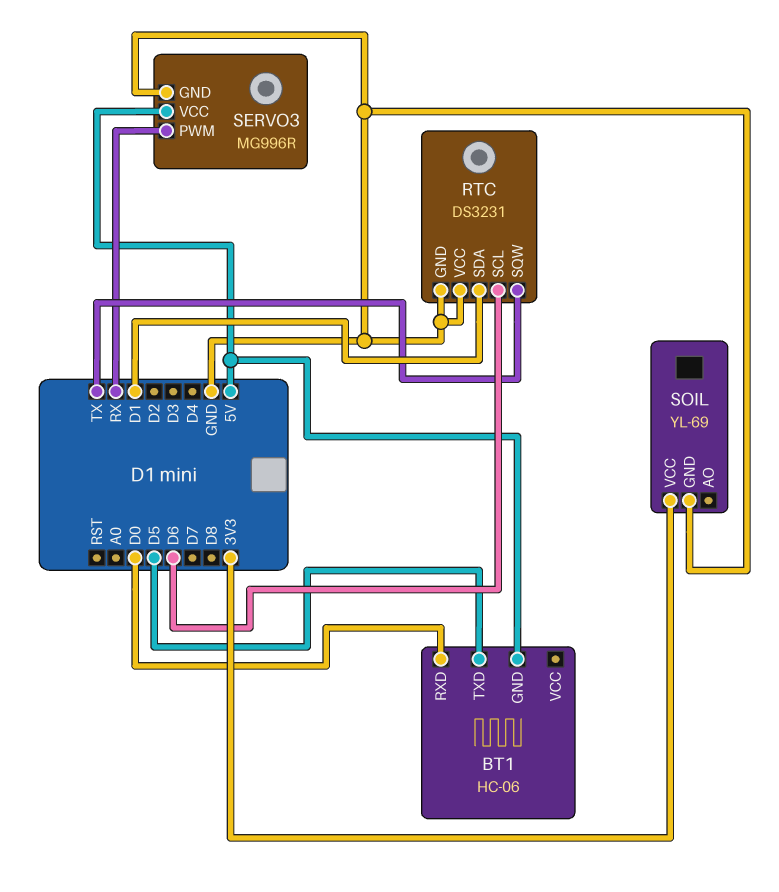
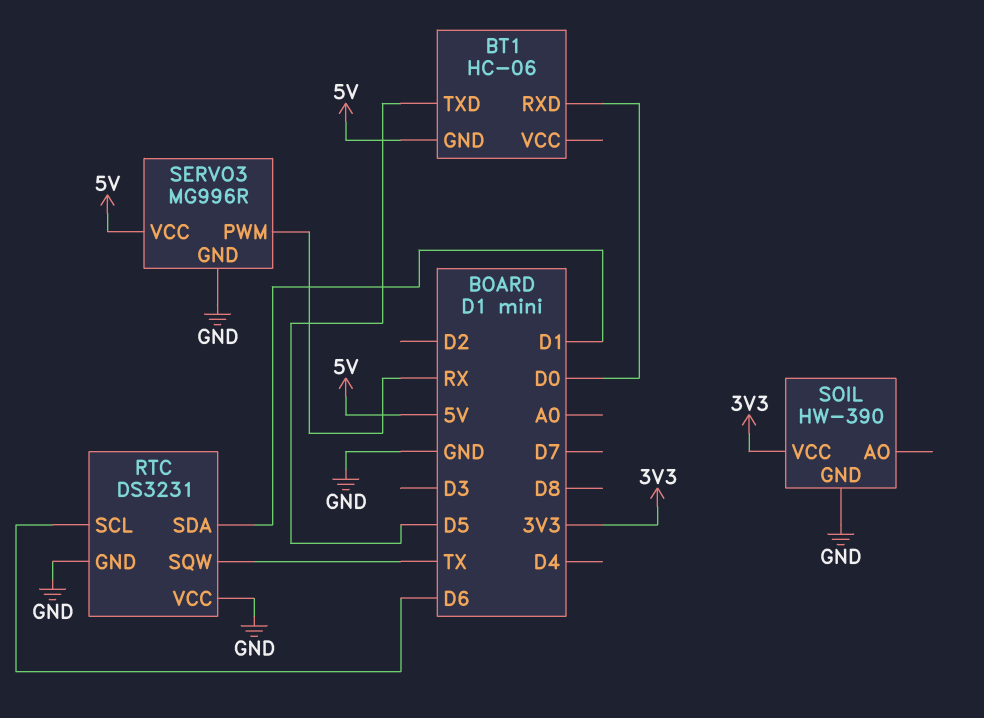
SOIL: YL-69 -> HW-390

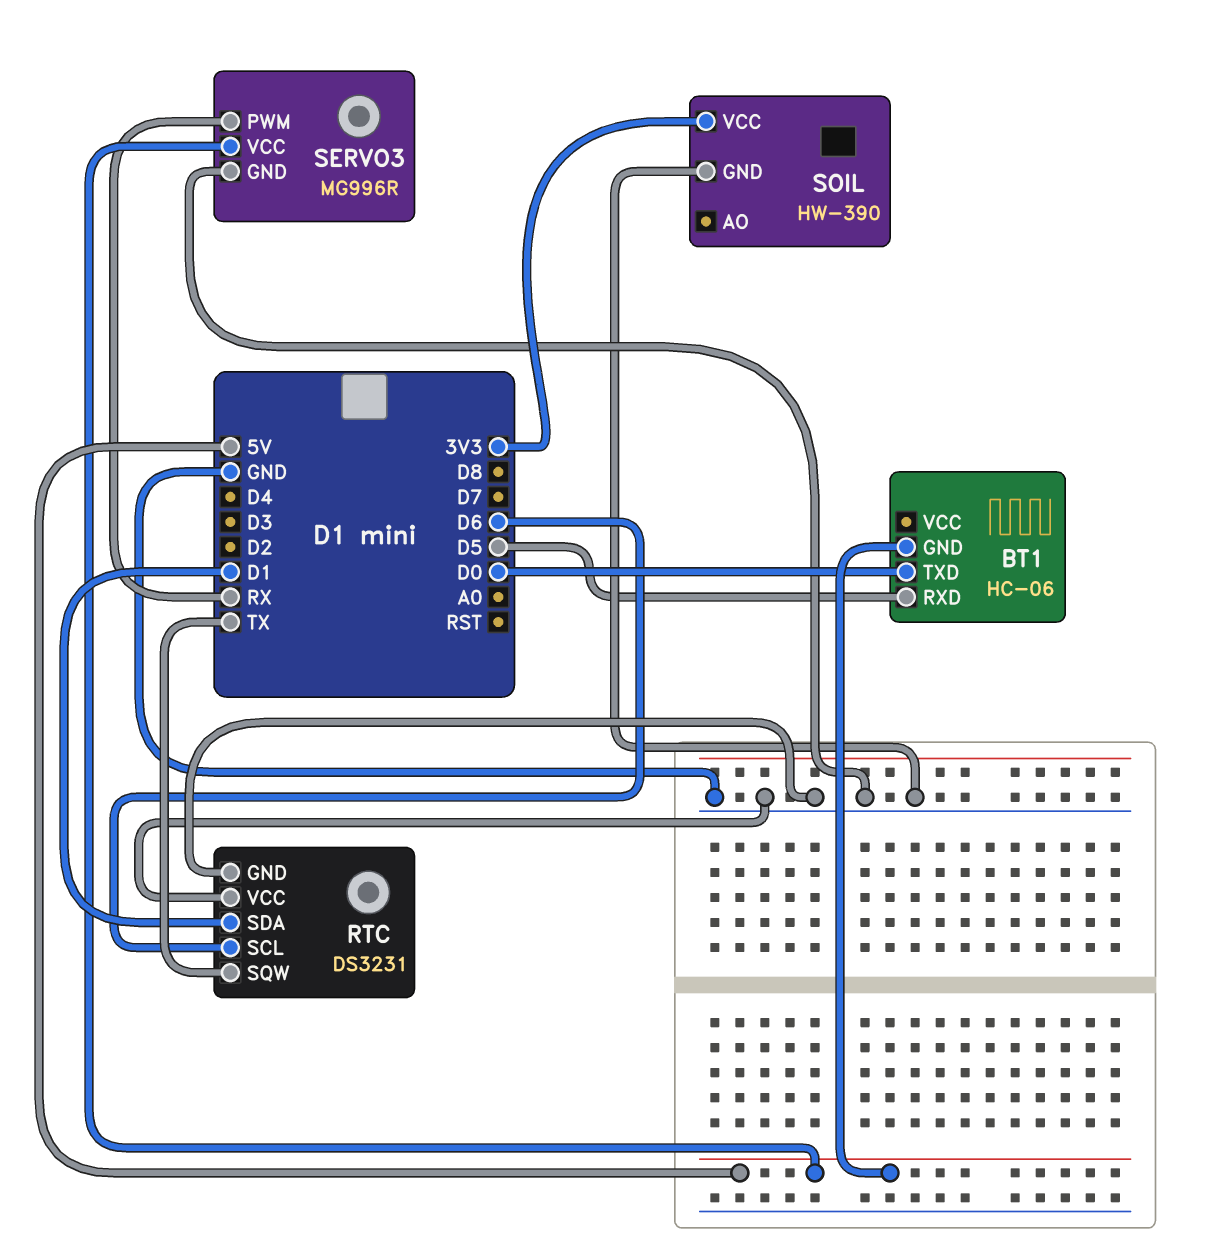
BT1 pin RXD: D0 -> D5
BT1 pin TXD: D5 -> D0

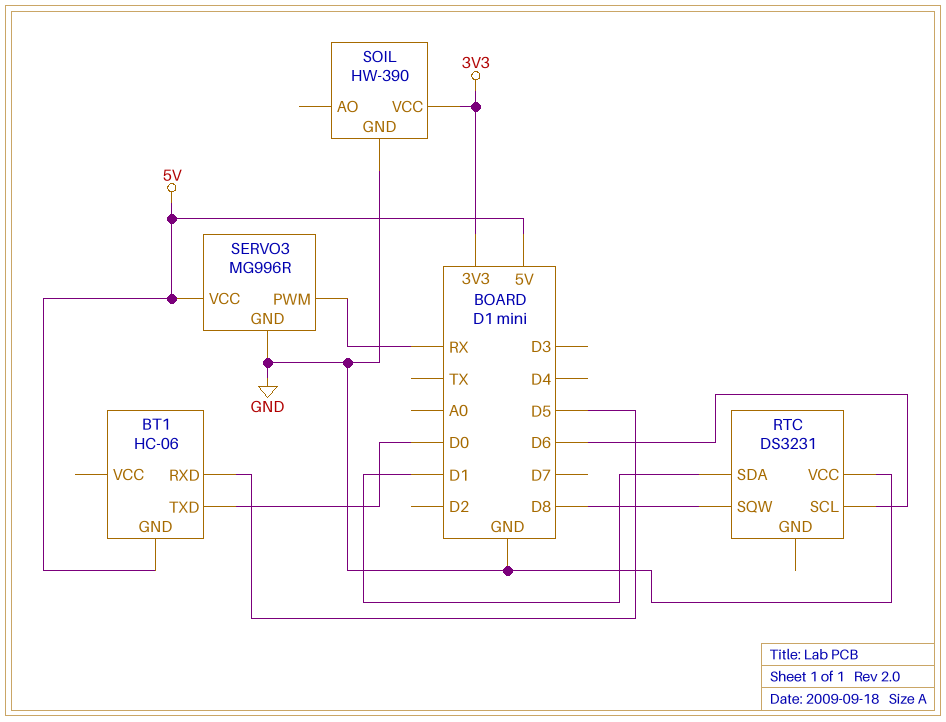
RTC pin GND: GND -> none
RTC pin SQW: TX -> D8

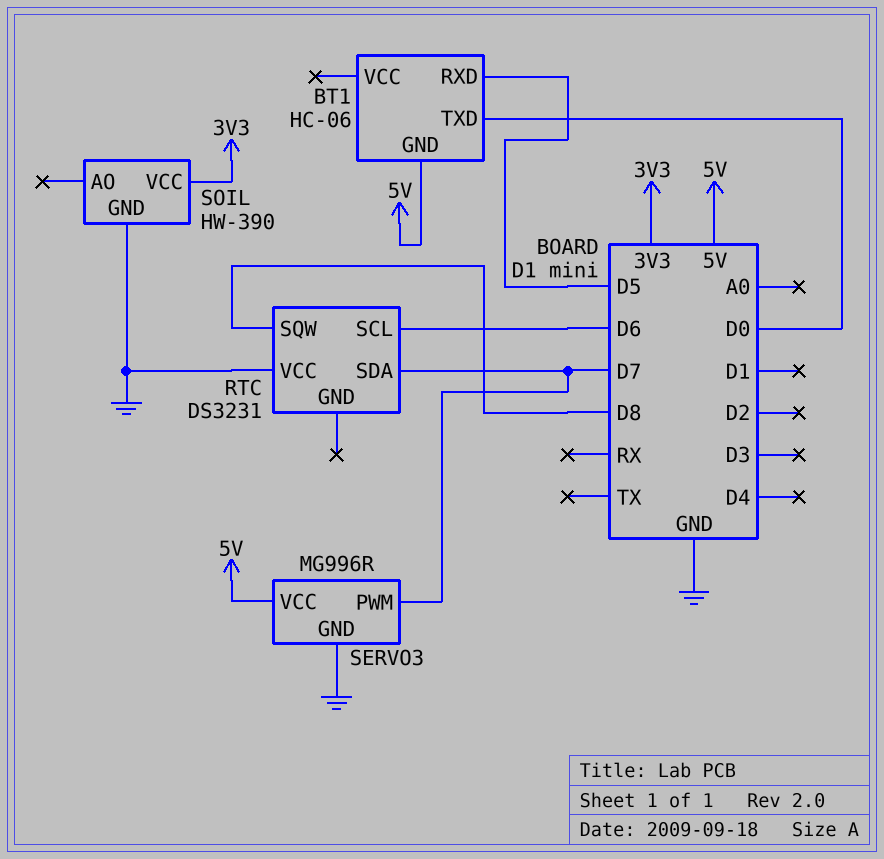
RTC pin SDA: D1 -> D7
SERVO3 pin PWM: RX -> D7

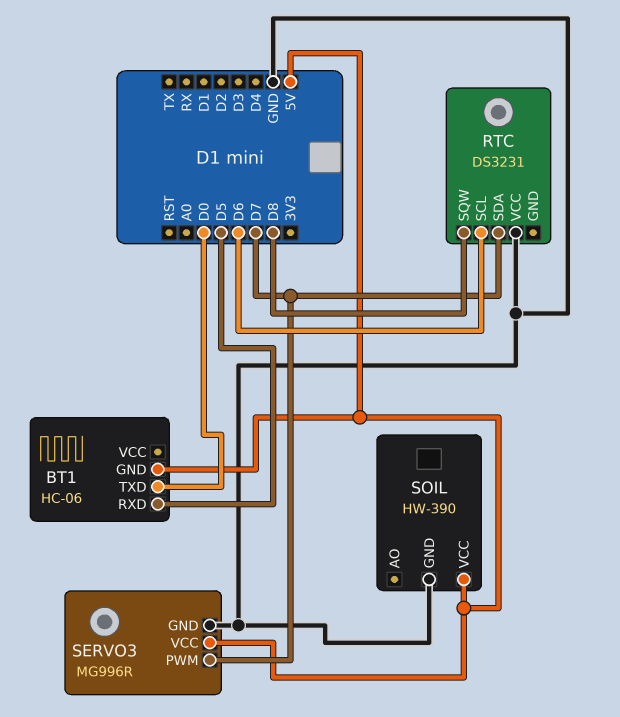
SOIL pin VCC: 3V3 -> 5V

